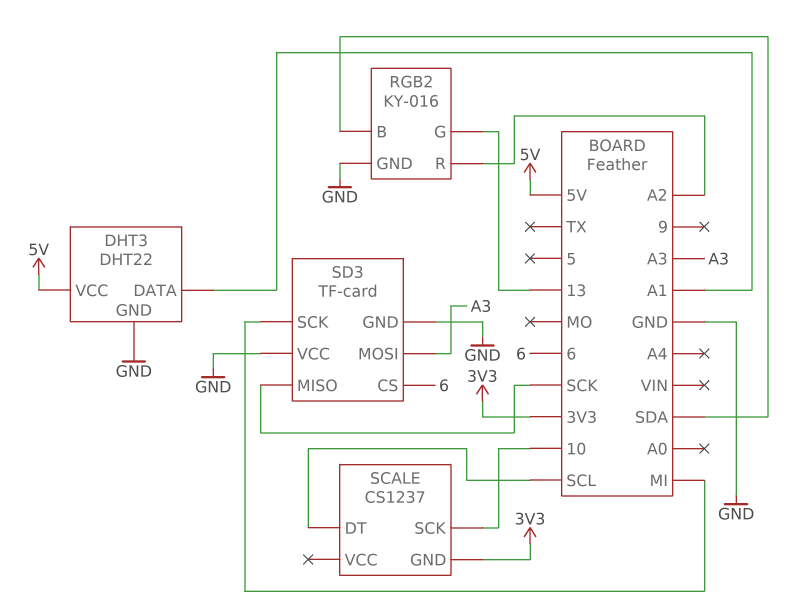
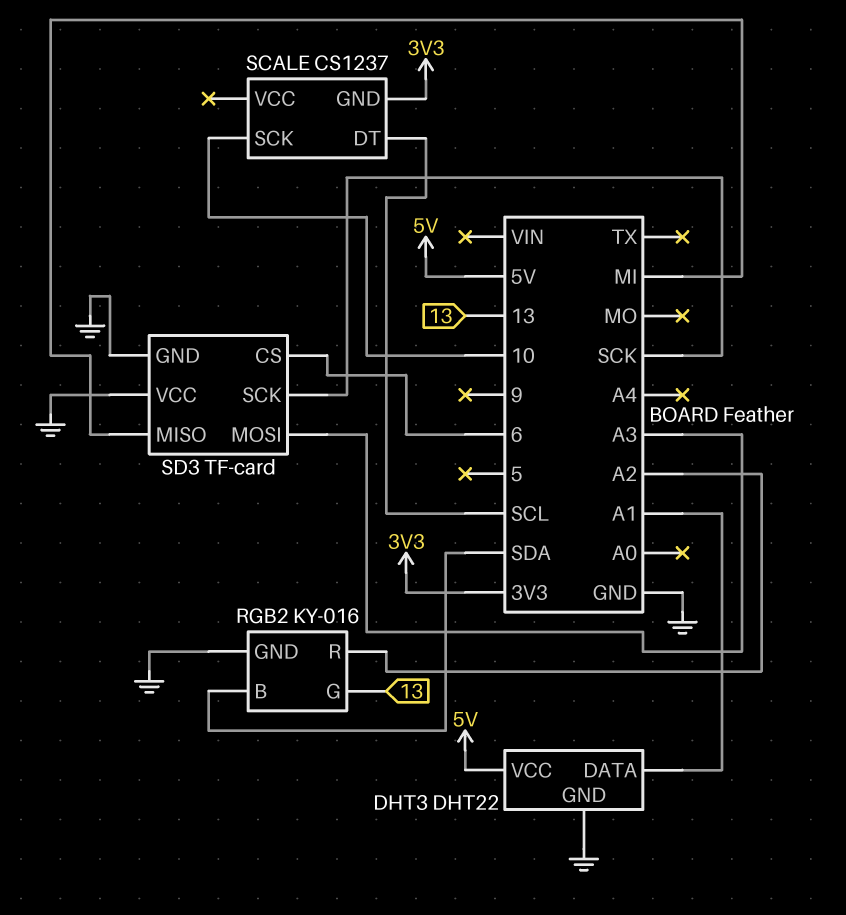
SD3 pin MISO: SCK -> MI
SD3 pin SCK: MI -> SCK

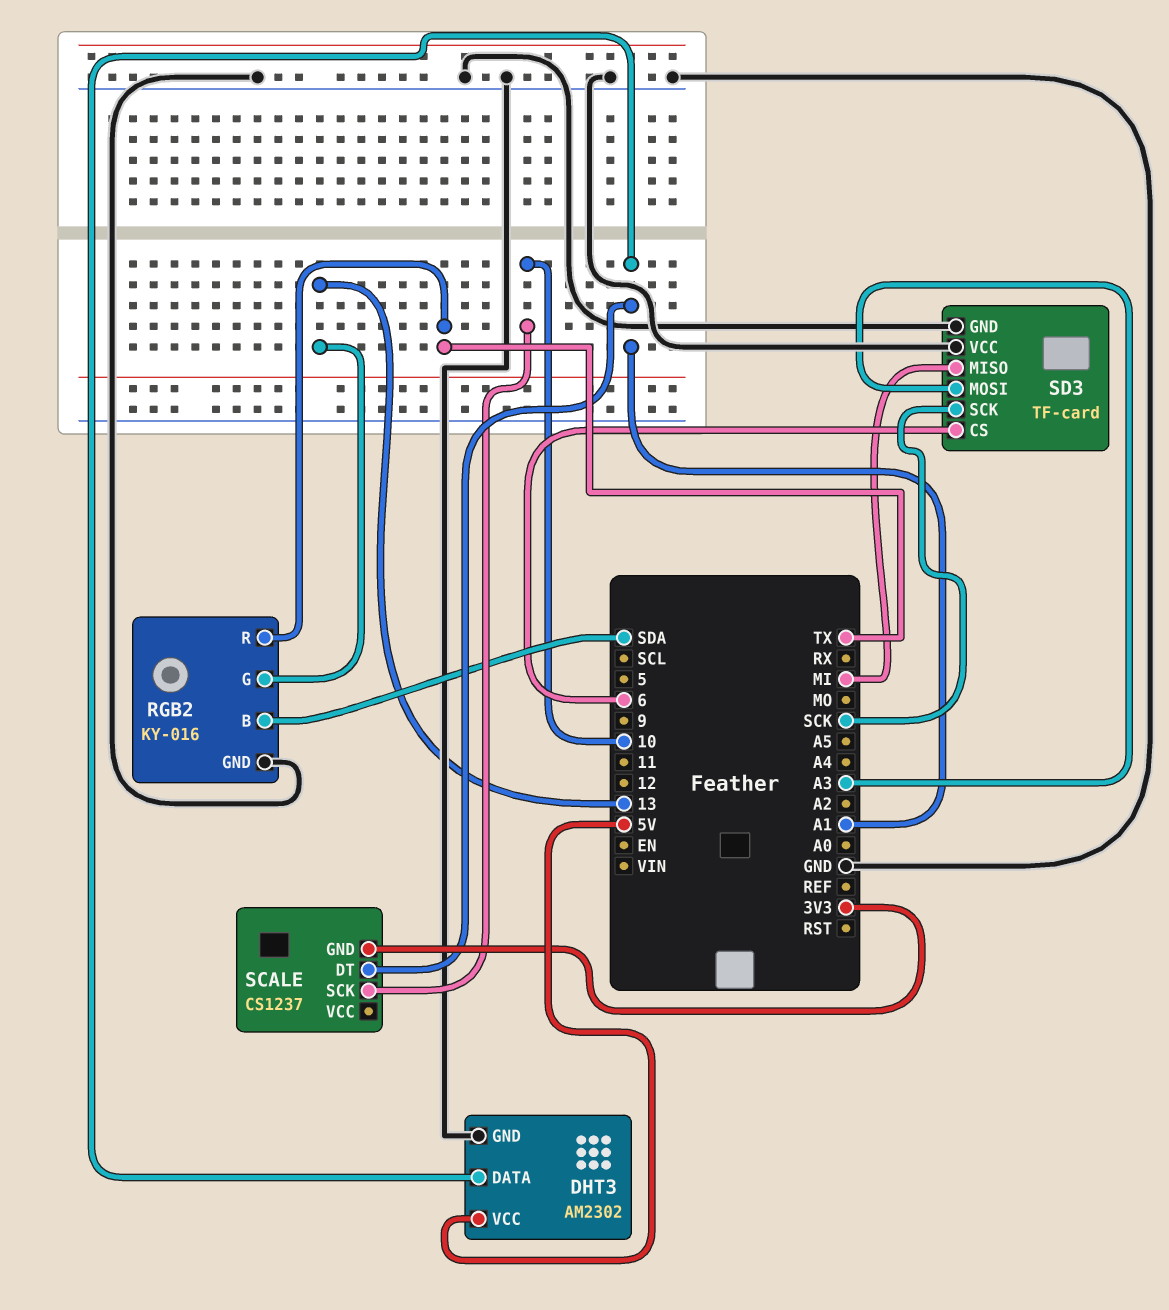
DHT3: DHT22 -> AM2302
RGB2 pin R: A2 -> TX
SCALE pin DT: SCL -> A1

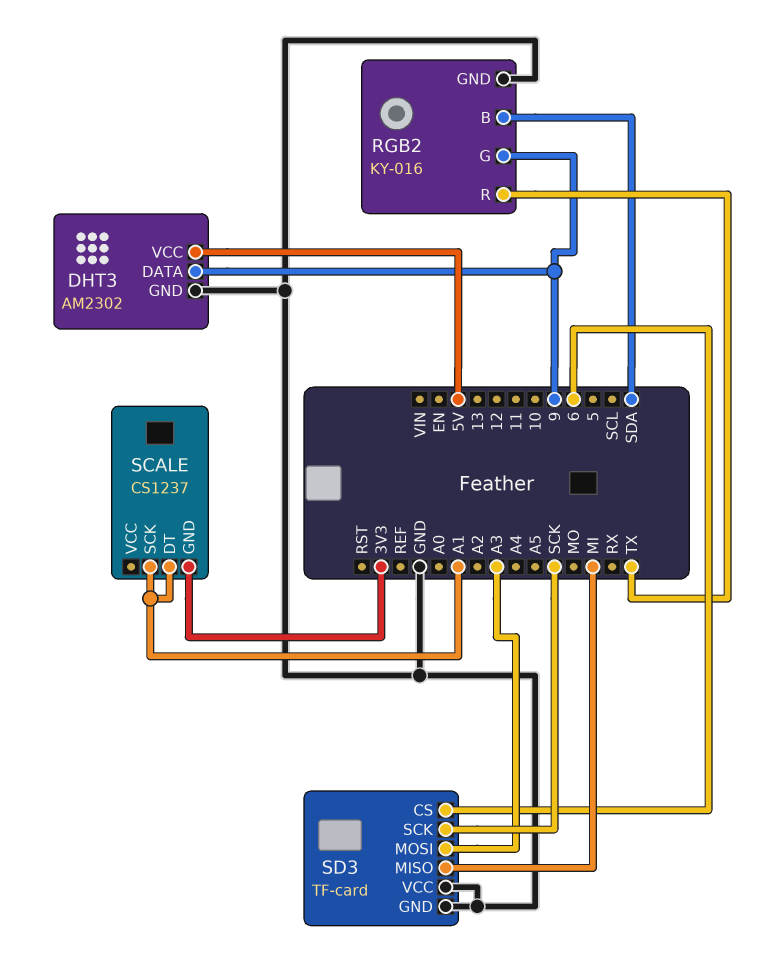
DHT3 pin DATA: A1 -> 9
RGB2 pin G: 13 -> 9
SCALE pin SCK: 10 -> A1

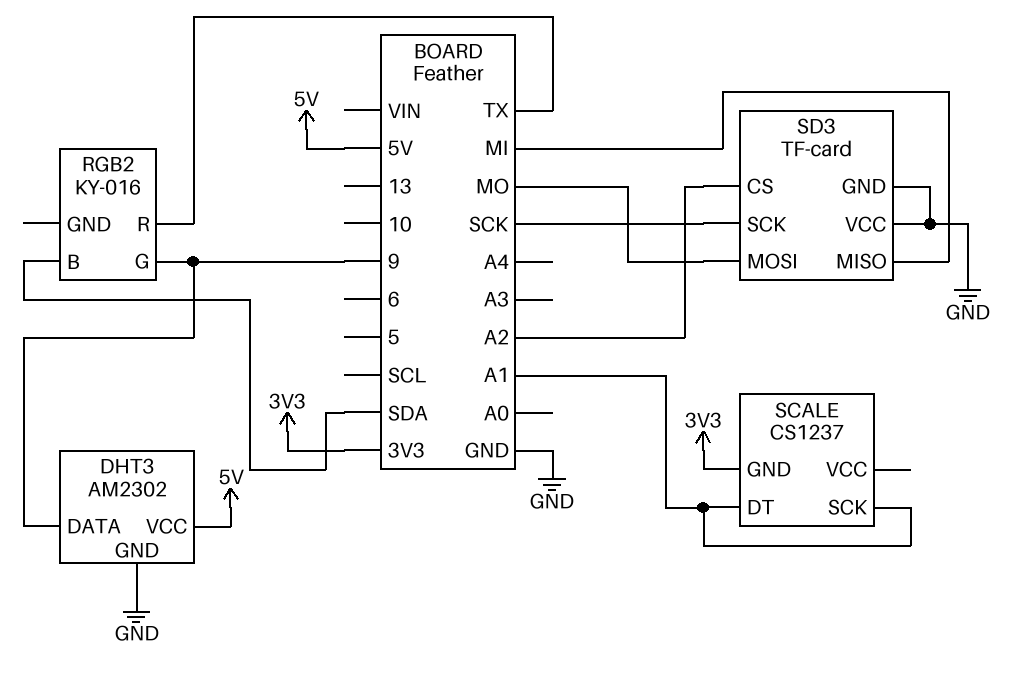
RGB2 pin GND: GND -> none
SD3 pin CS: 6 -> A2
SD3 pin MOSI: A3 -> MO

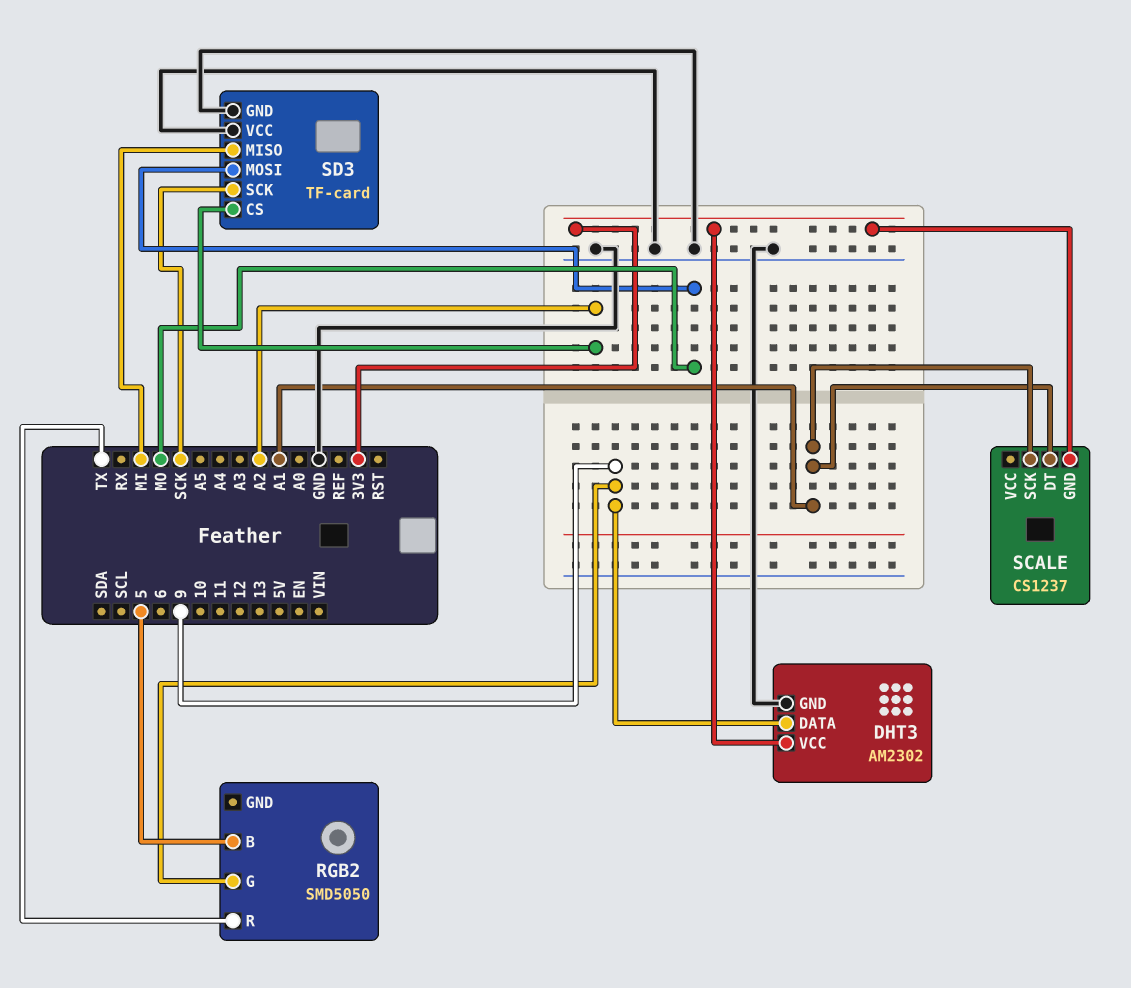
DHT3 pin VCC: 5V -> 3V3
RGB2: KY-016 -> SMD5050
RGB2 pin B: SDA -> 5

